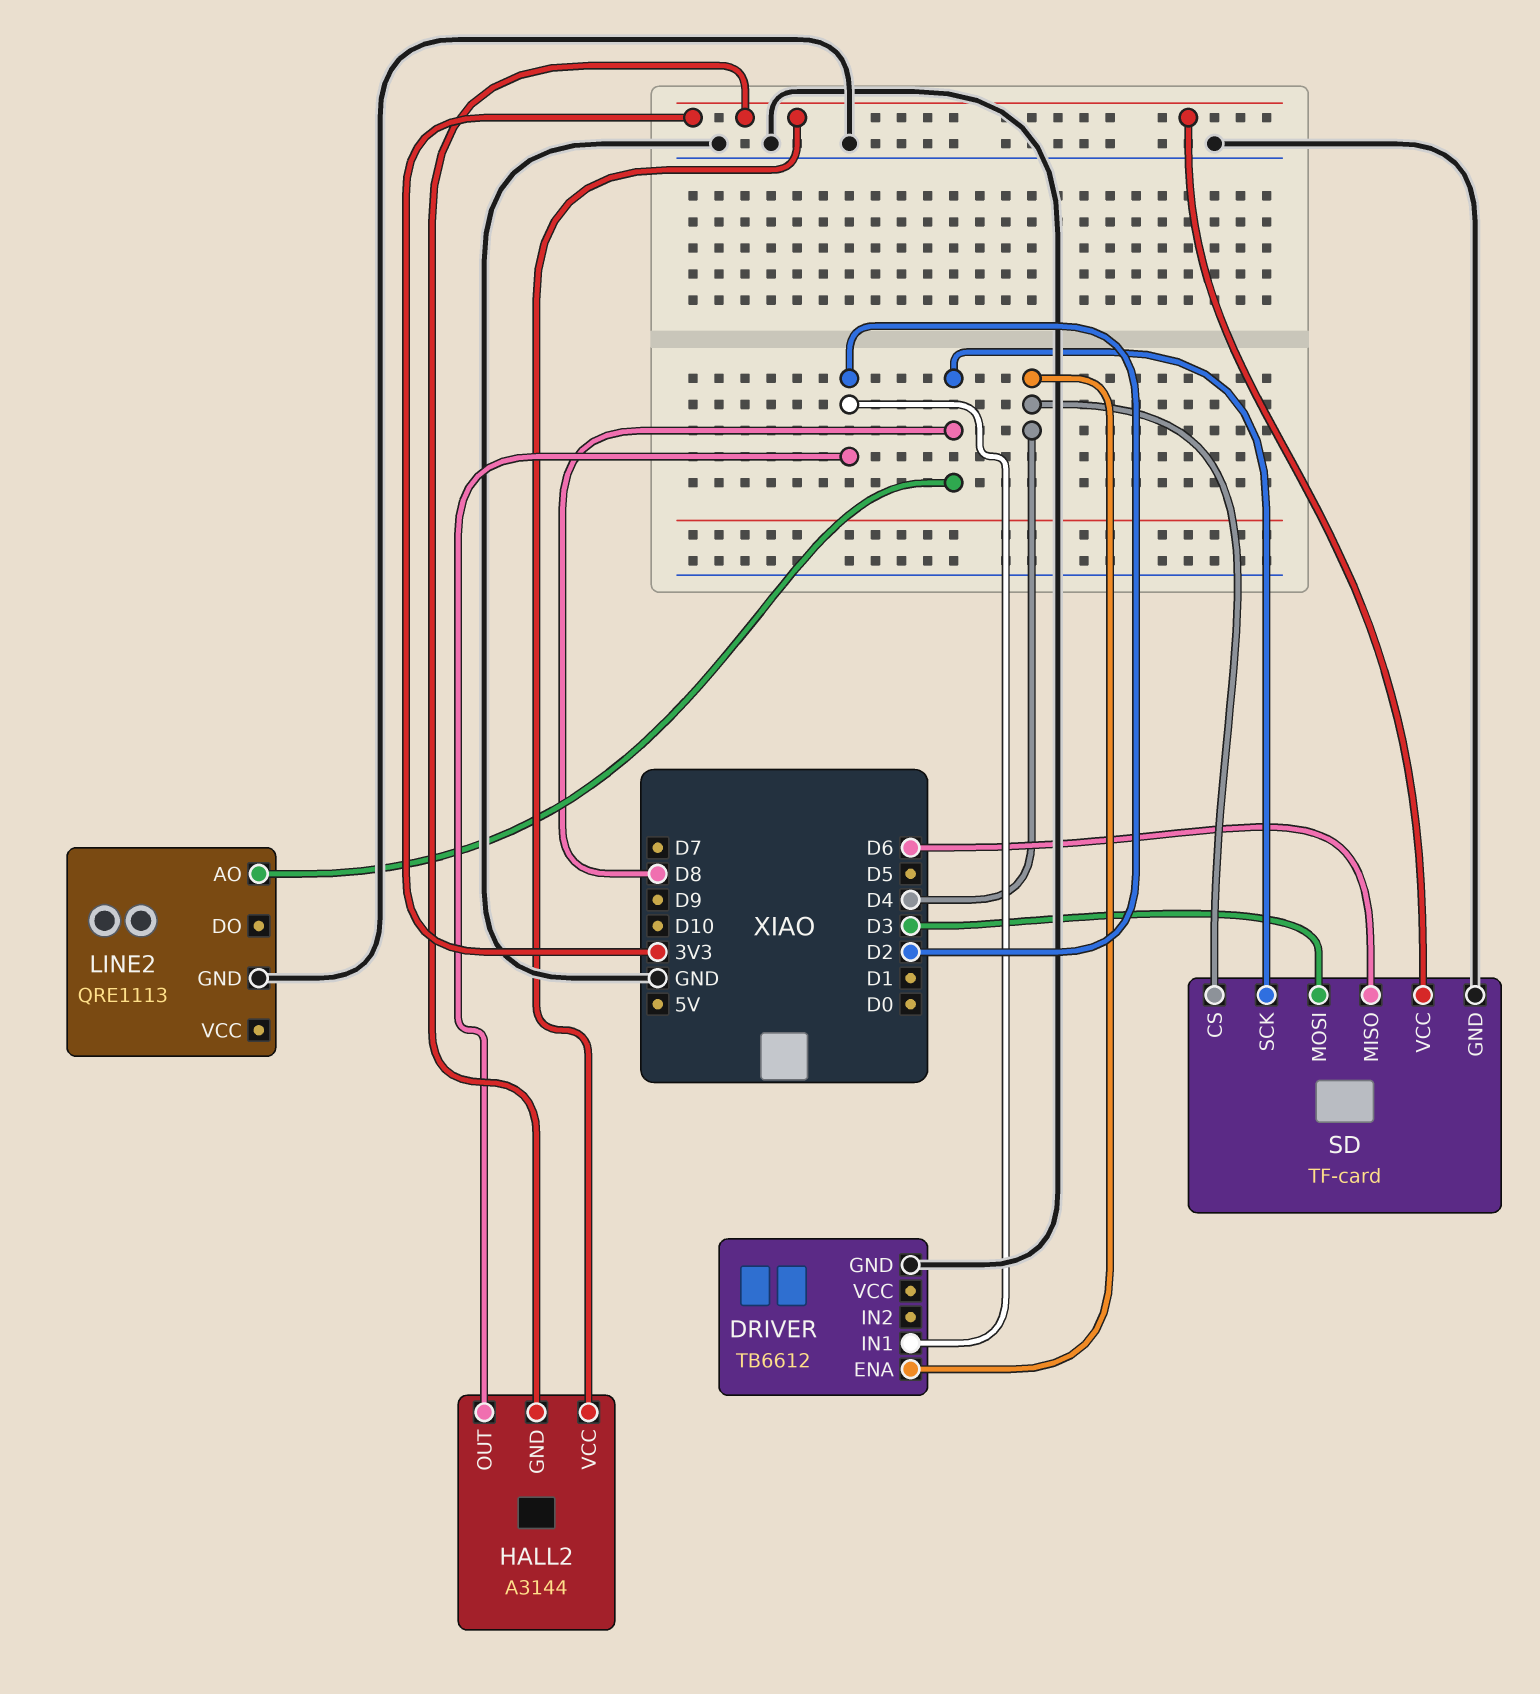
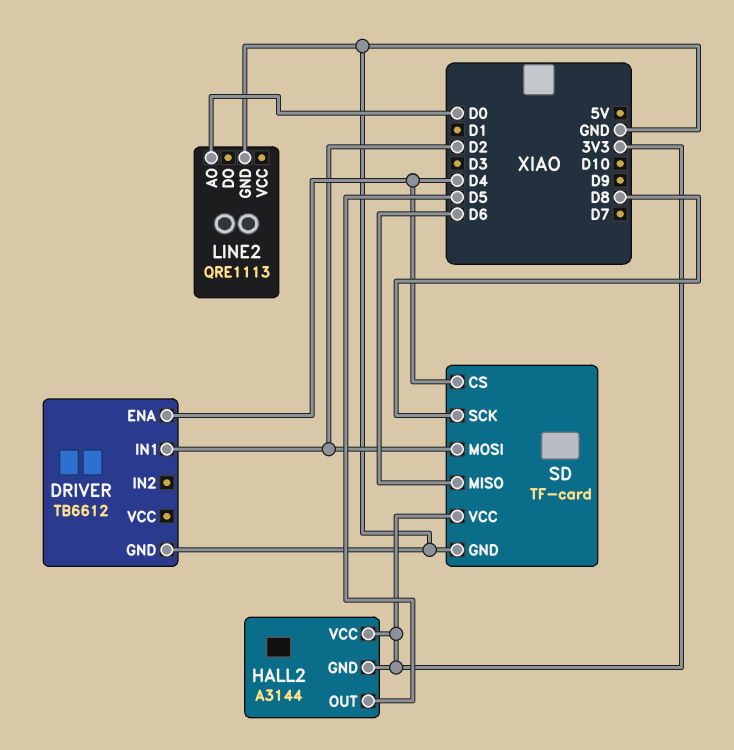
HALL2 pin OUT: D2 -> D5
LINE2 pin AO: D8 -> D0
SD pin MOSI: D3 -> D2

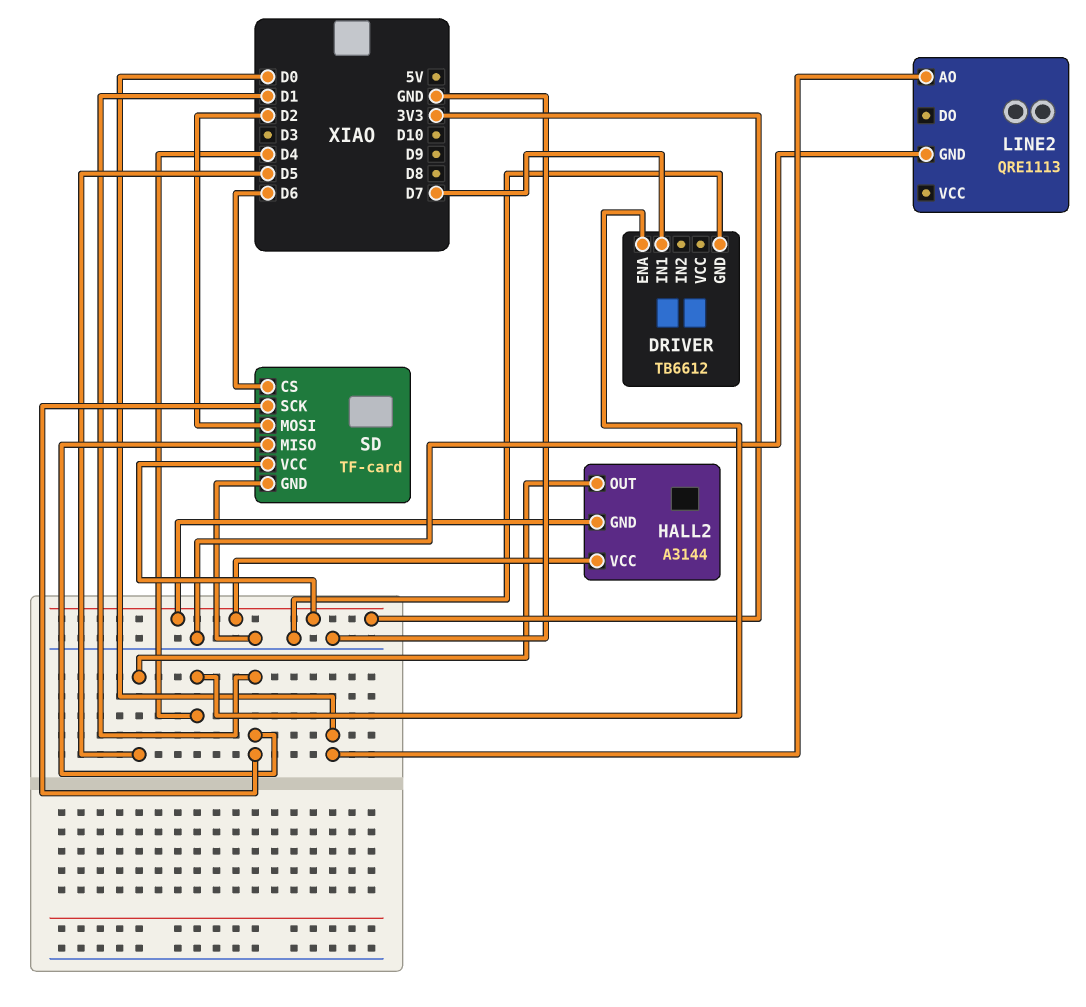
DRIVER pin IN1: D2 -> D7
SD pin CS: D4 -> D6
SD pin MISO: D6 -> D1
SD pin SCK: D8 -> D1

